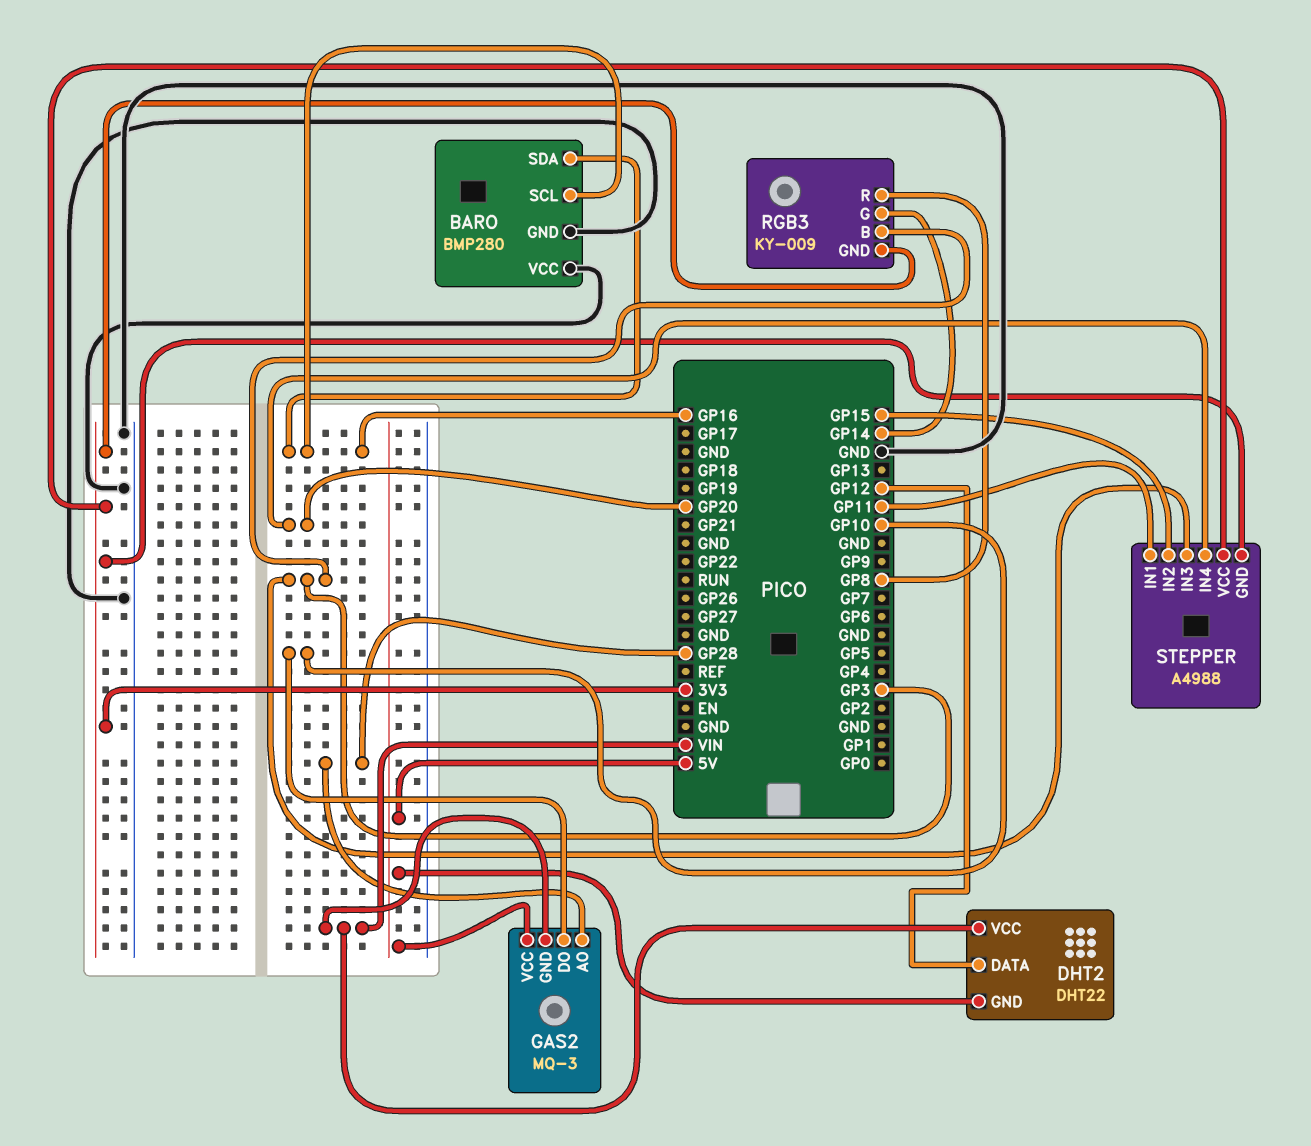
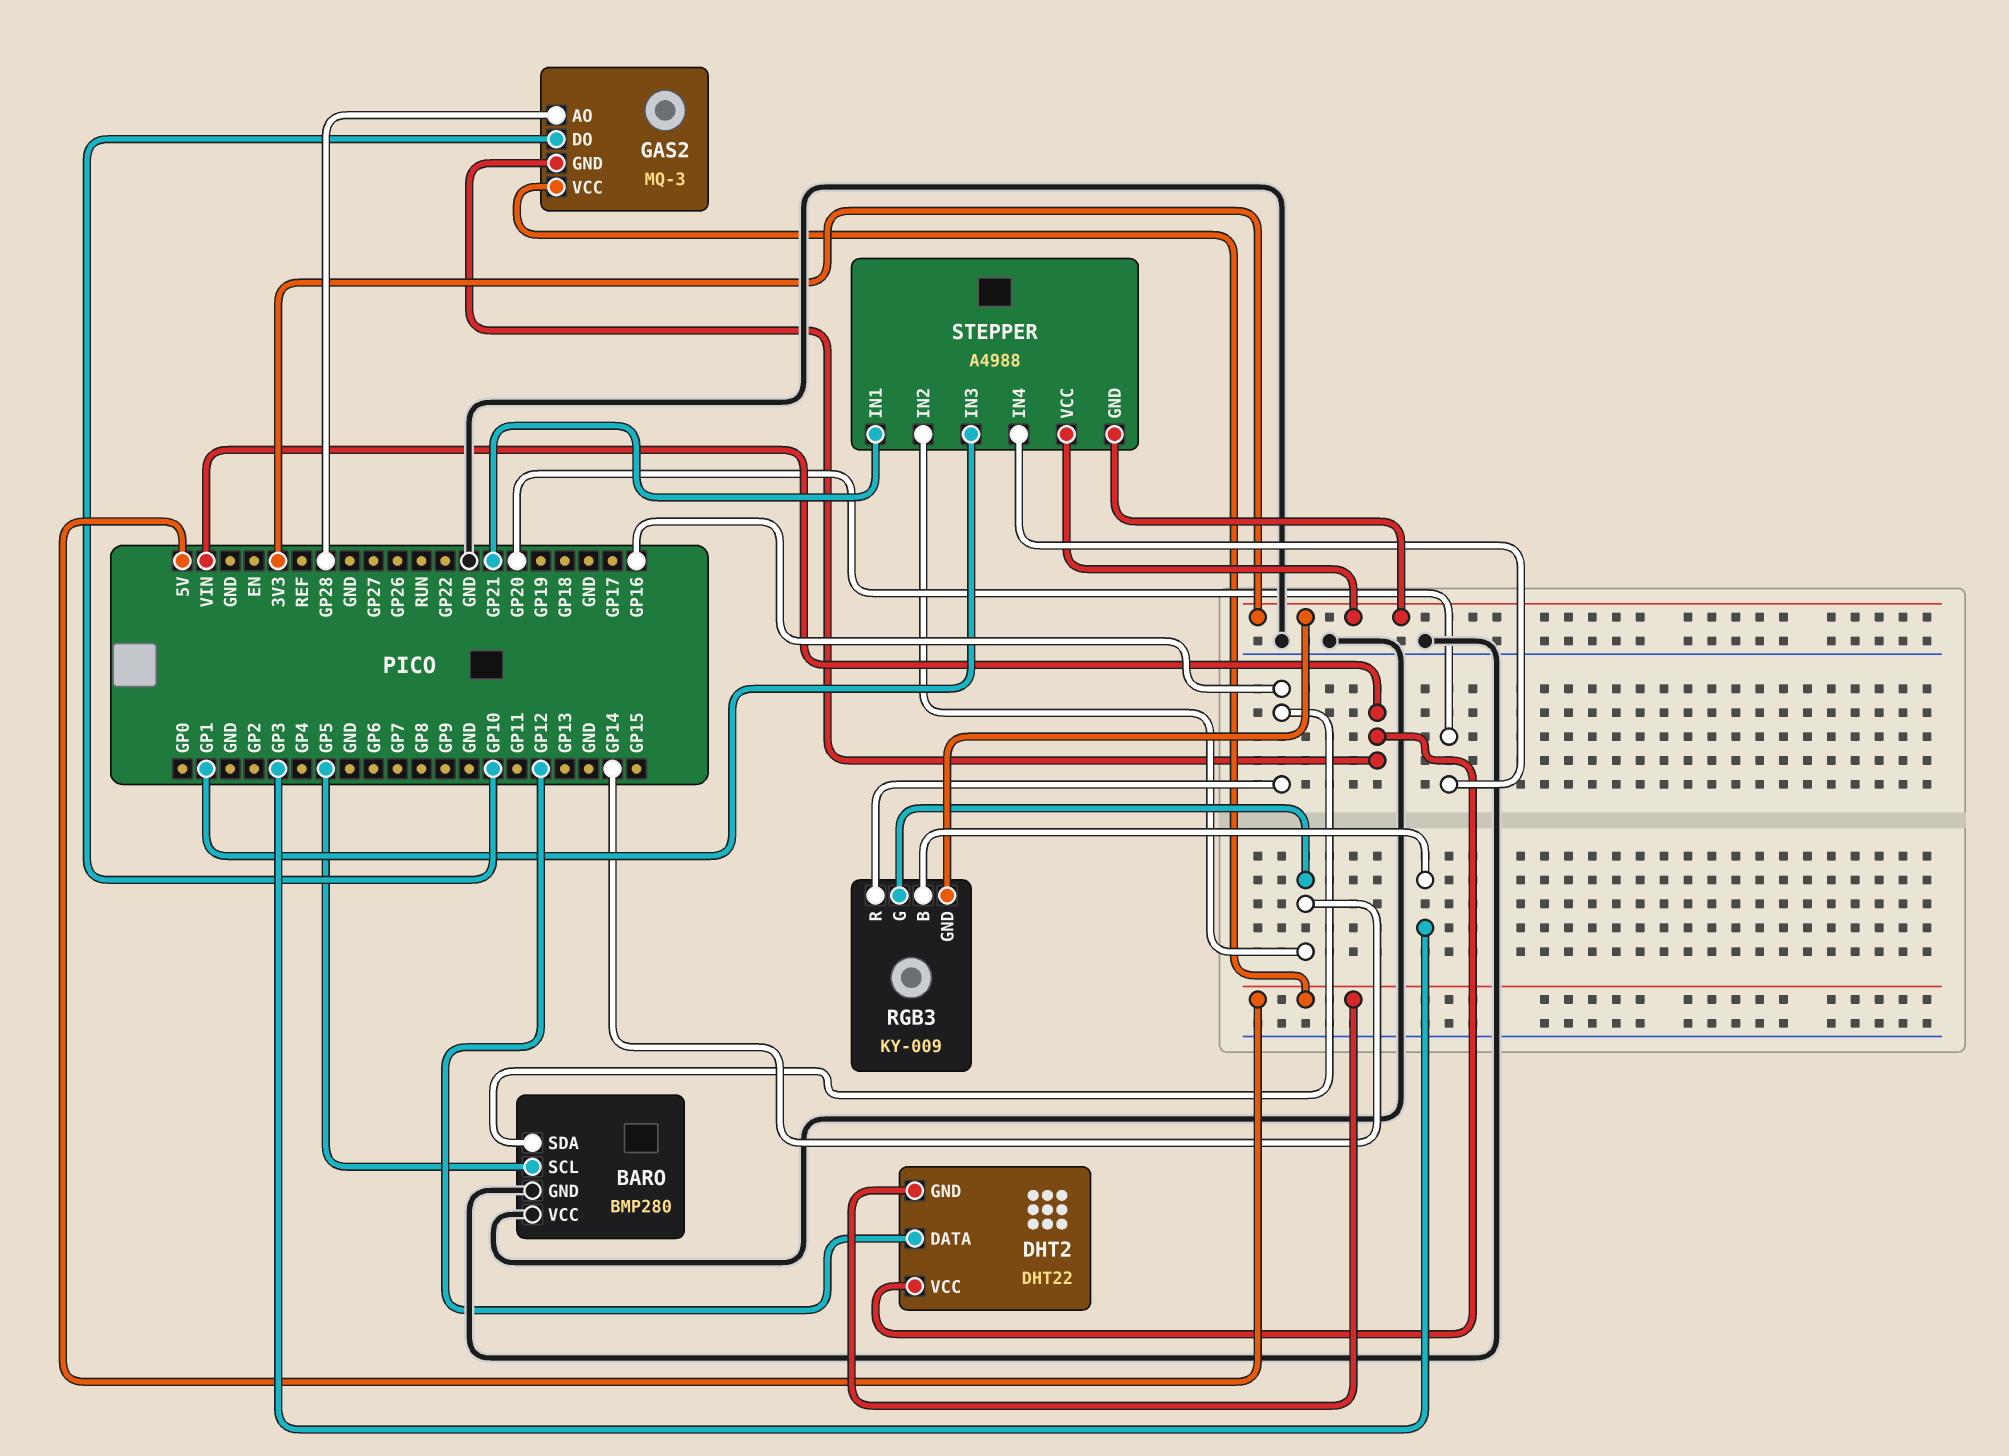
BARO pin SCL: GP16 -> GP5
RGB3 pin R: GP8 -> GP16
STEPPER pin IN1: GP11 -> GP21
STEPPER pin IN2: GP15 -> GP14
STEPPER pin IN3: GP3 -> GP1

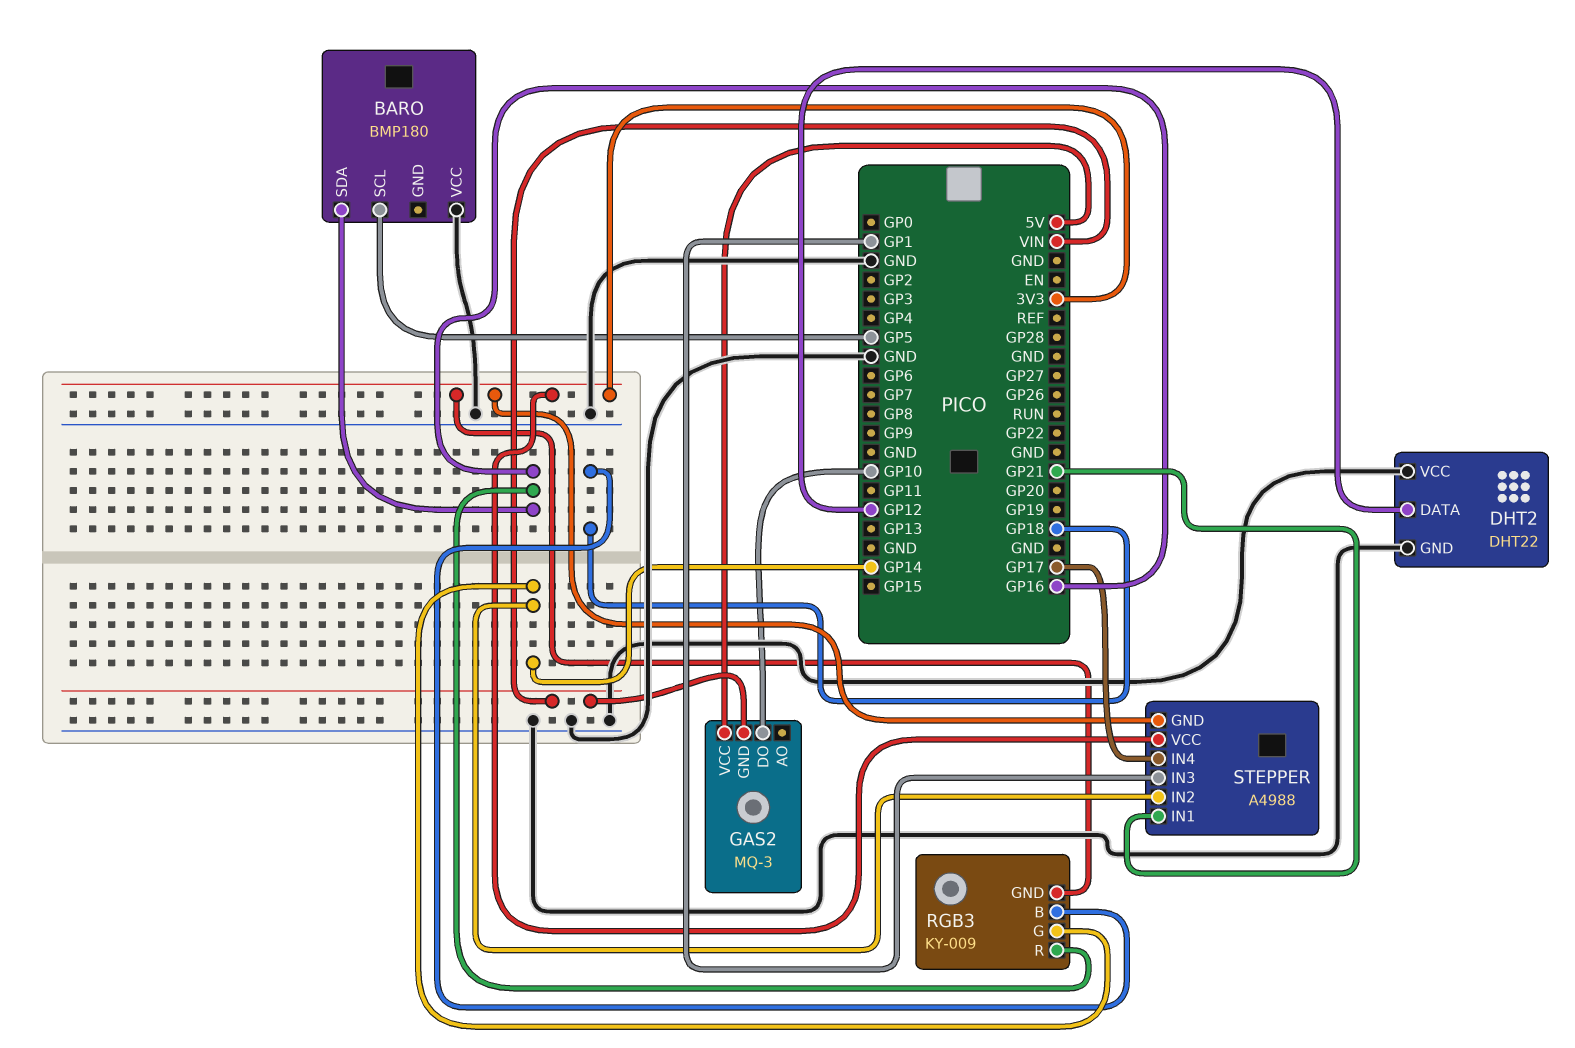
BARO: BMP280 -> BMP180
BARO pin GND: GND -> none
DHT2 pin GND: 5V -> GND
DHT2 pin VCC: VIN -> GND
GAS2 pin AO: GP28 -> none
RGB3 pin B: GP3 -> GP18
STEPPER pin IN4: GP20 -> GP17

